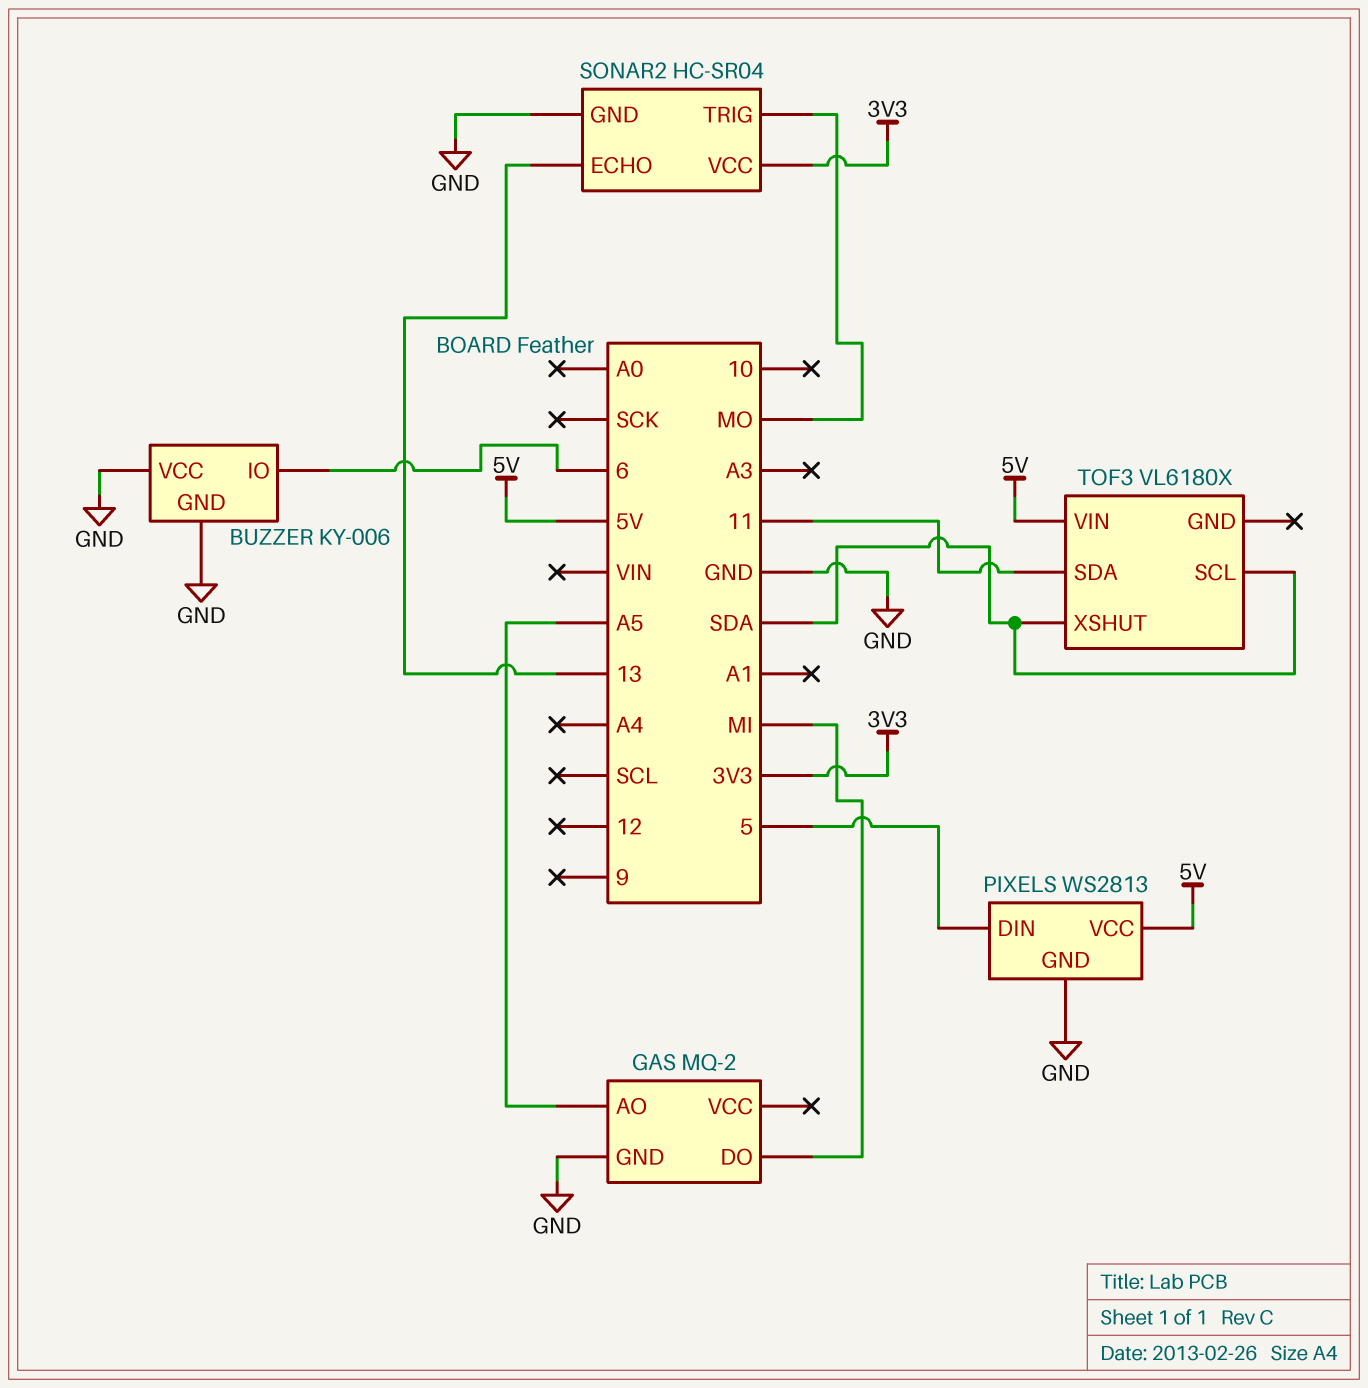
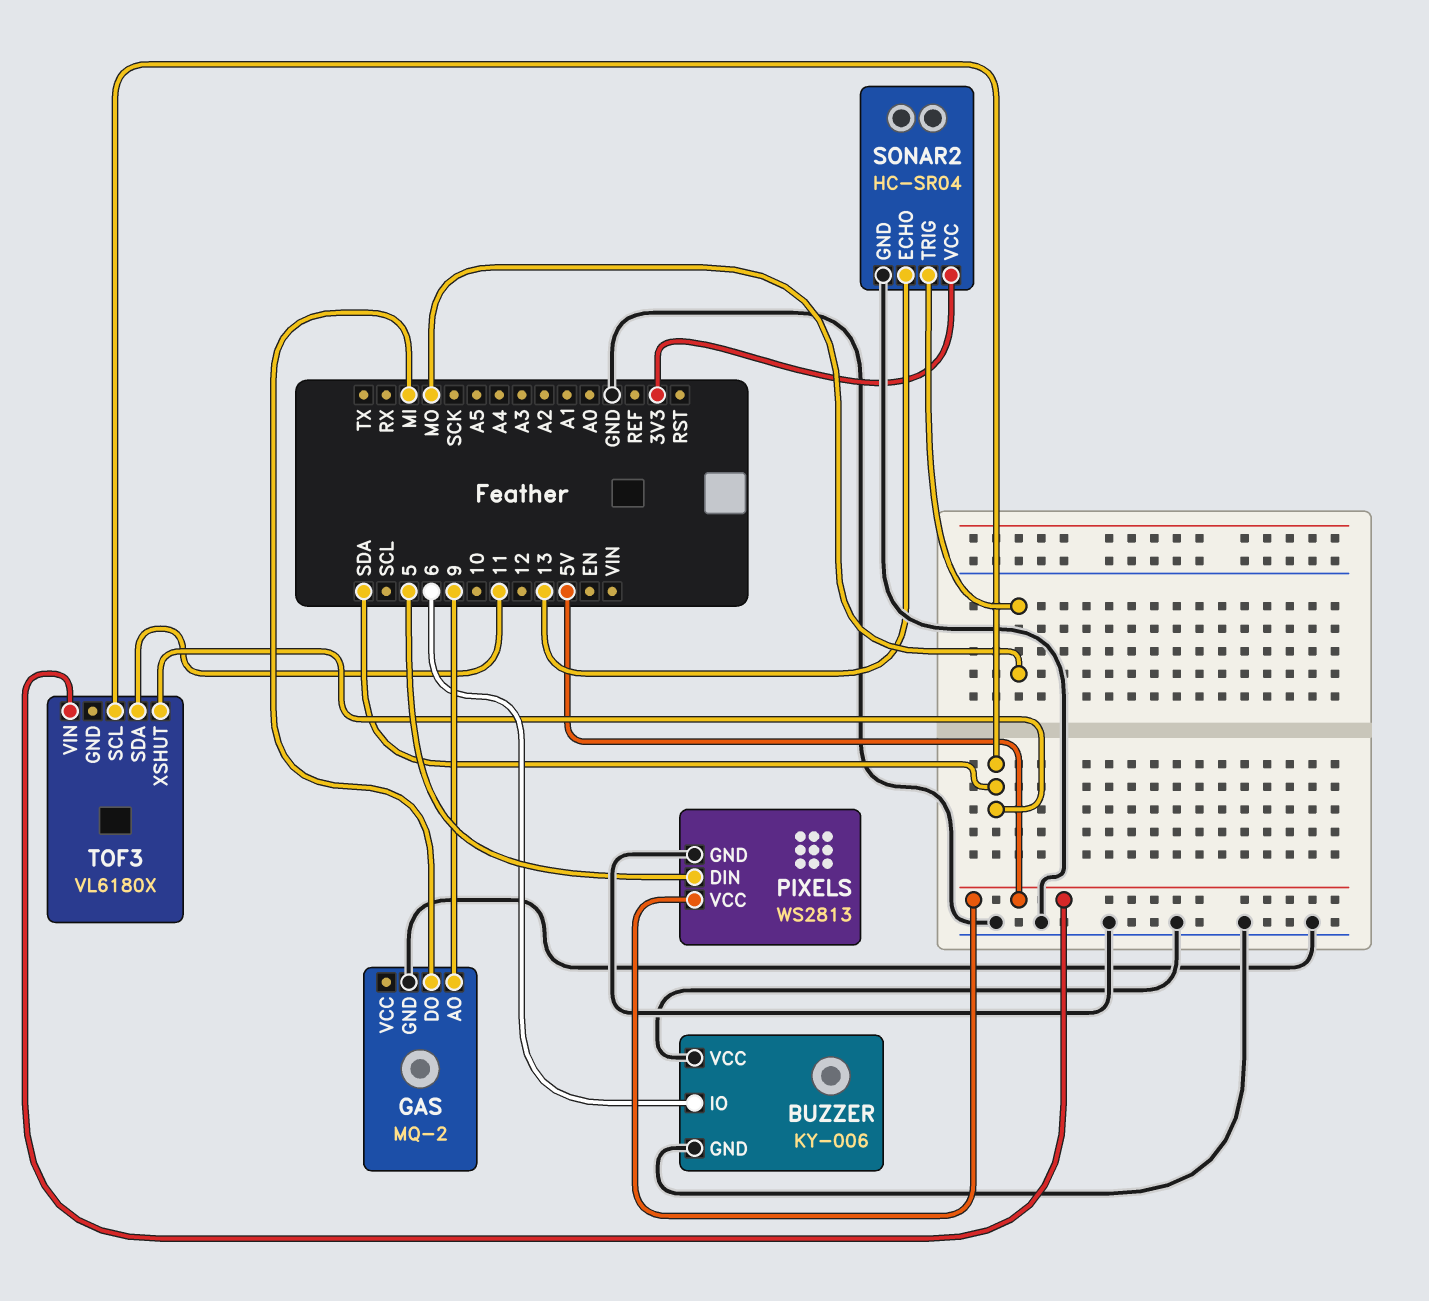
GAS pin AO: A5 -> 9

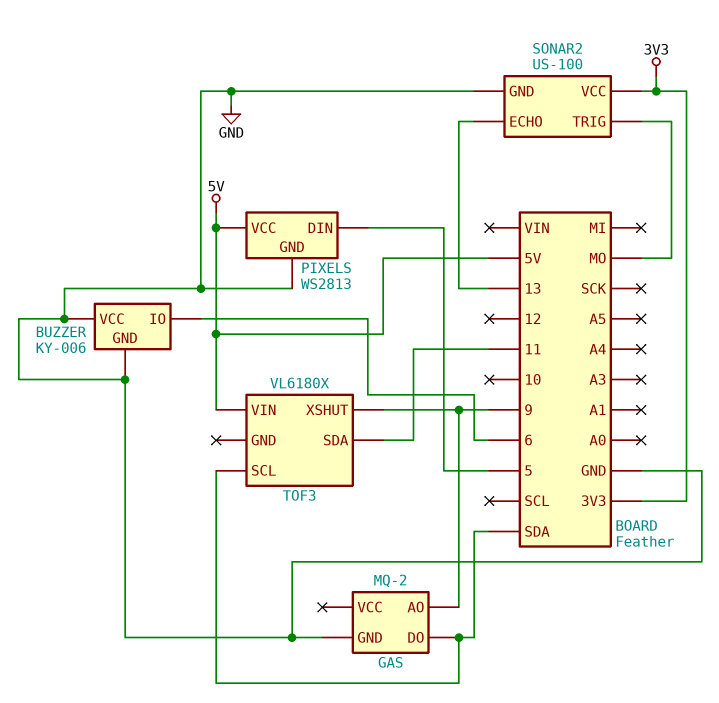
GAS pin DO: MI -> SDA
SONAR2: HC-SR04 -> US-100
TOF3 pin XSHUT: SDA -> 9

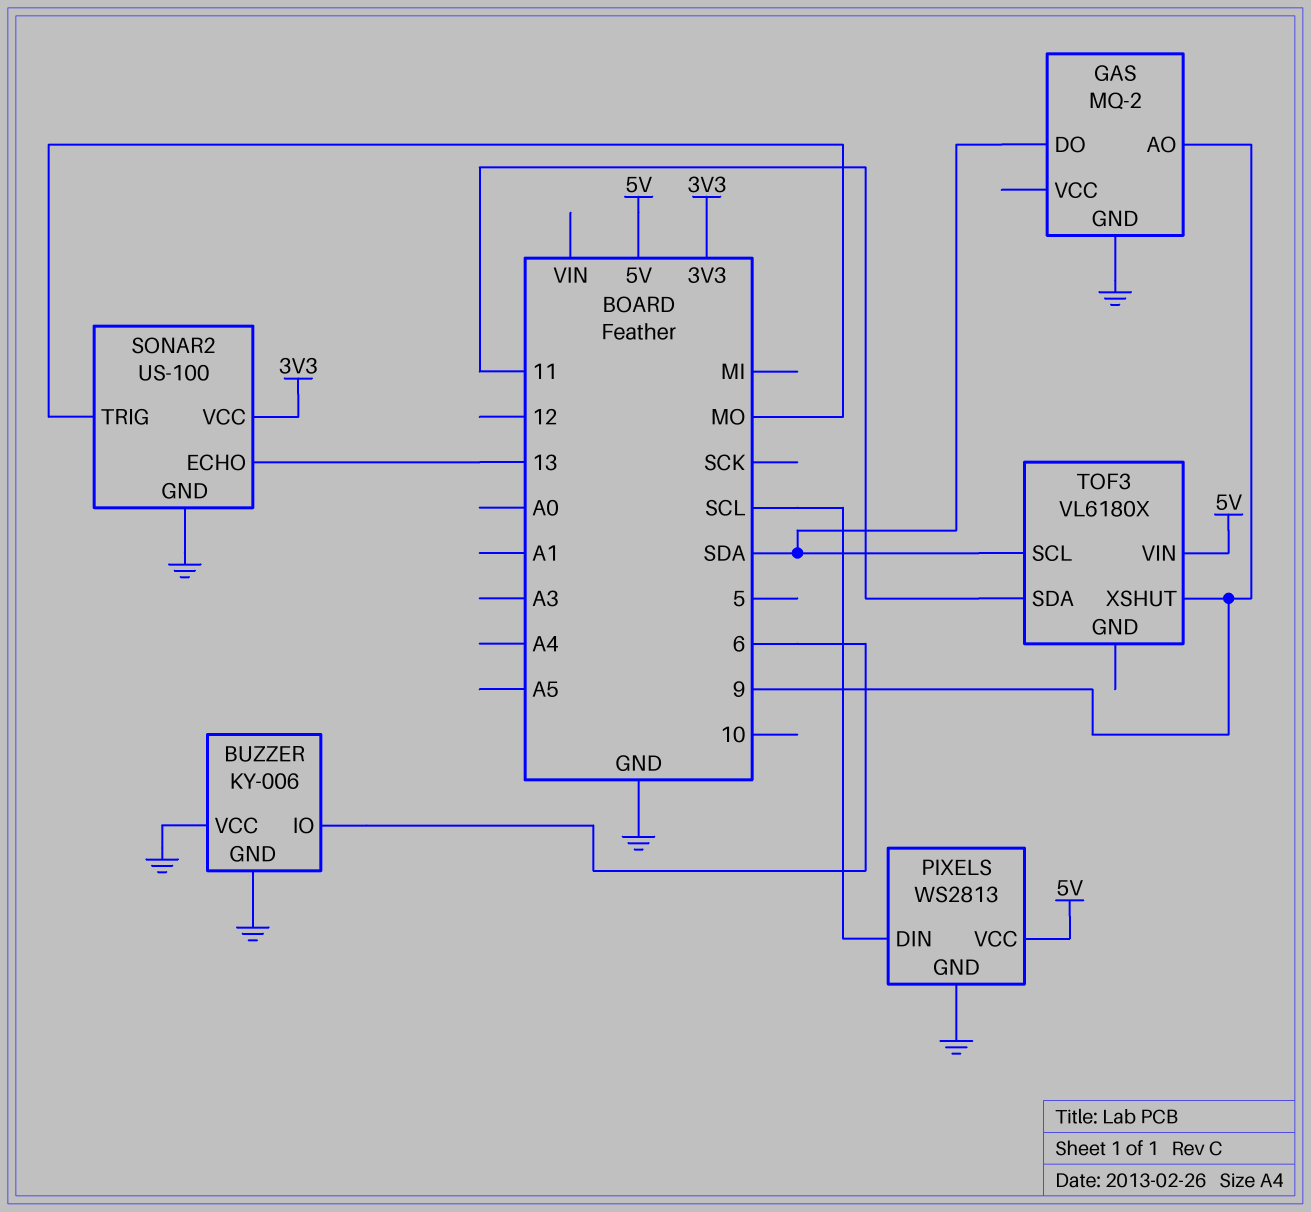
PIXELS pin DIN: 5 -> SCL

